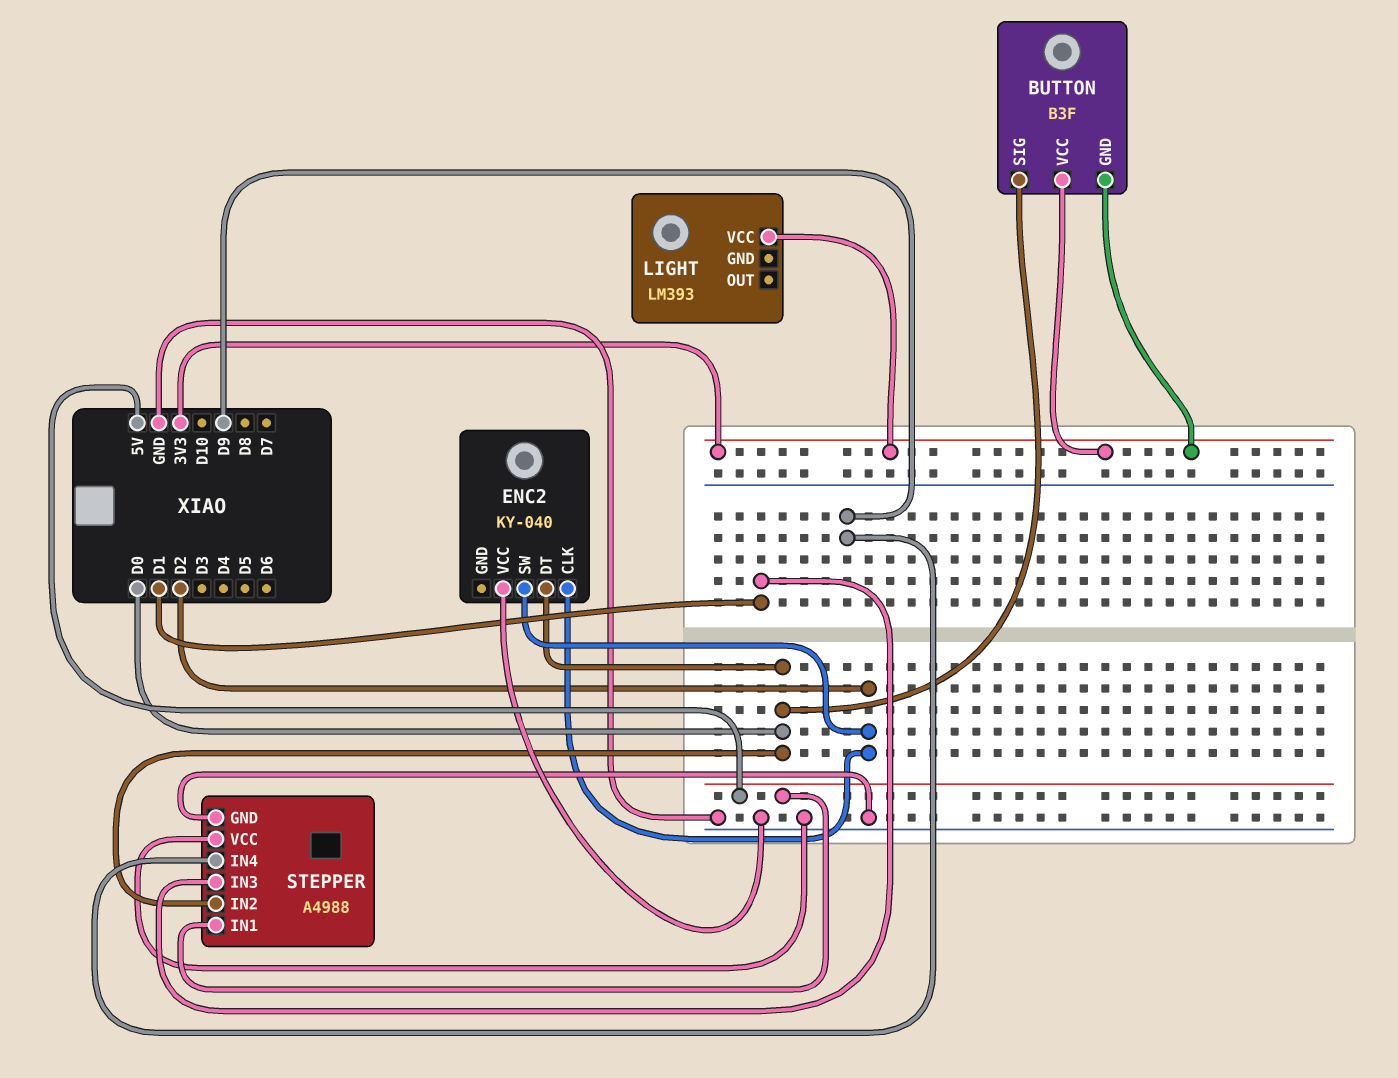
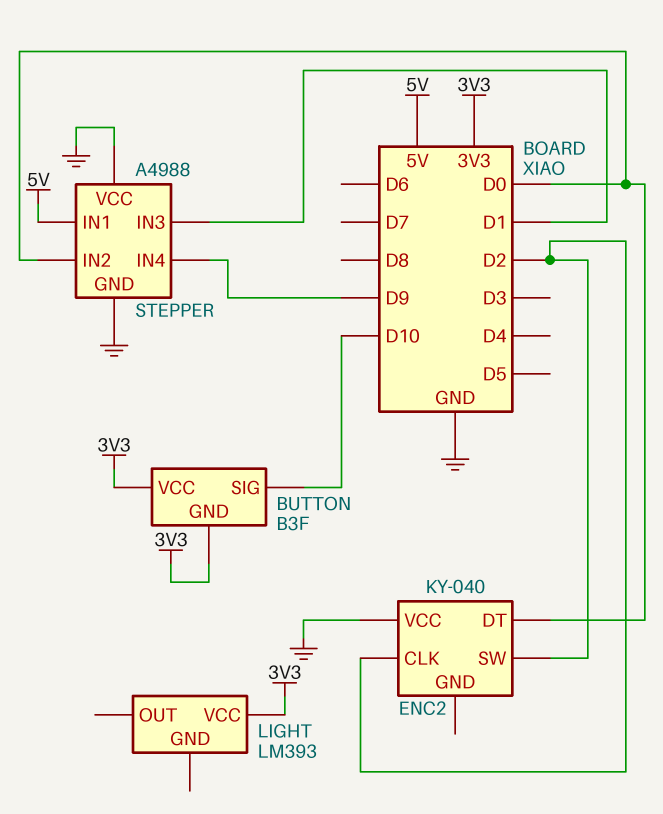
BUTTON pin SIG: D0 -> D10

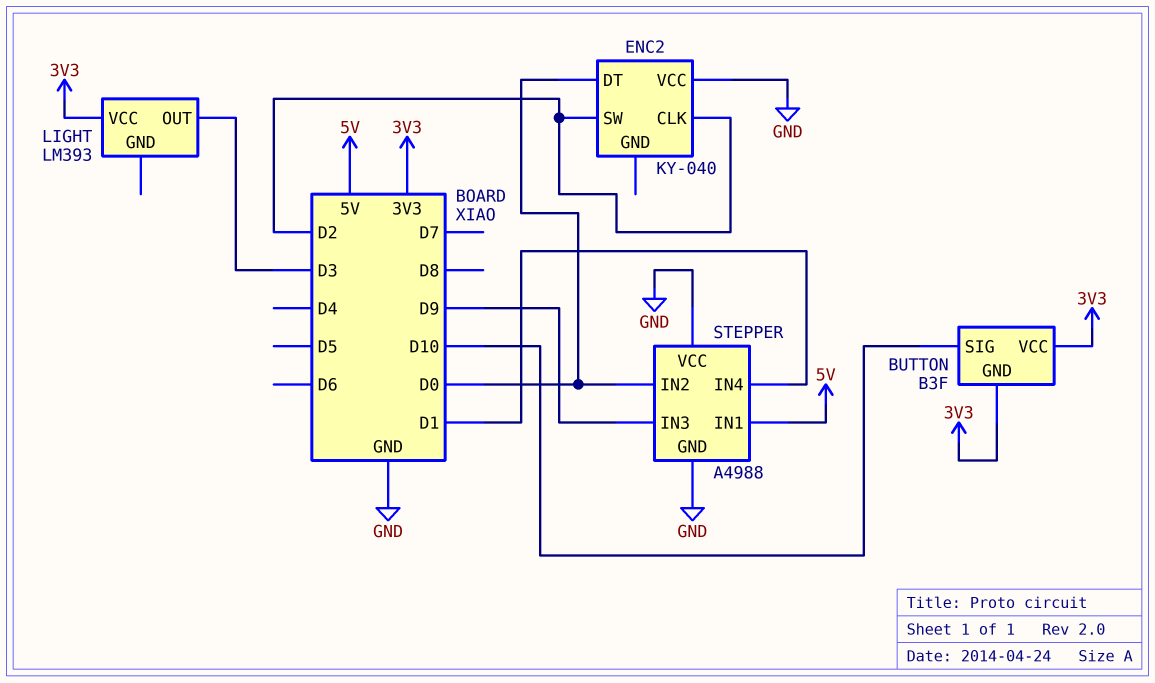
LIGHT pin OUT: none -> D3
STEPPER pin IN3: D1 -> D9
STEPPER pin IN4: D9 -> D1

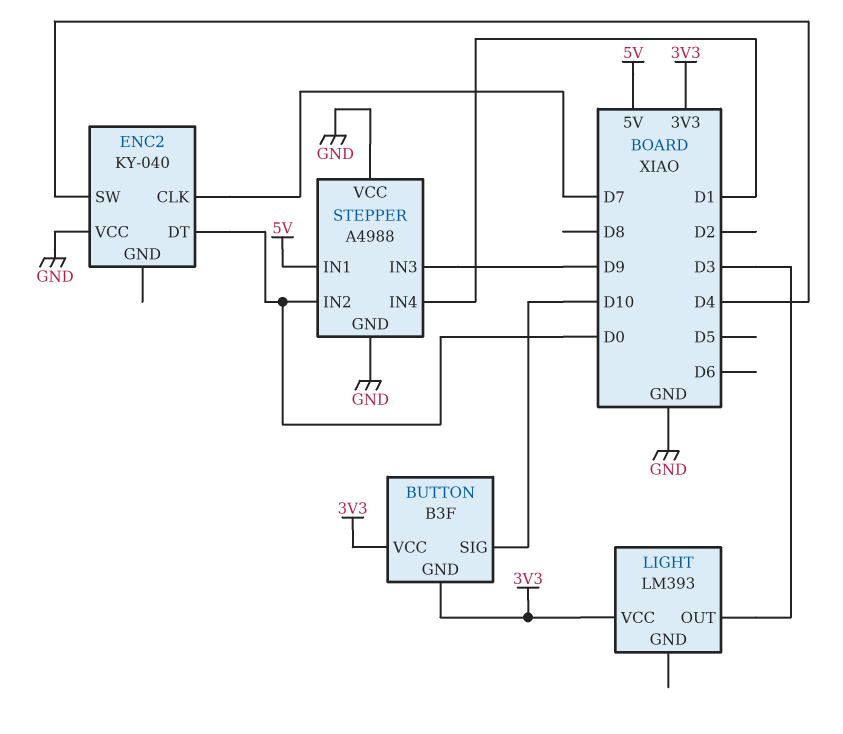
ENC2 pin CLK: D2 -> D7
ENC2 pin SW: D2 -> D4

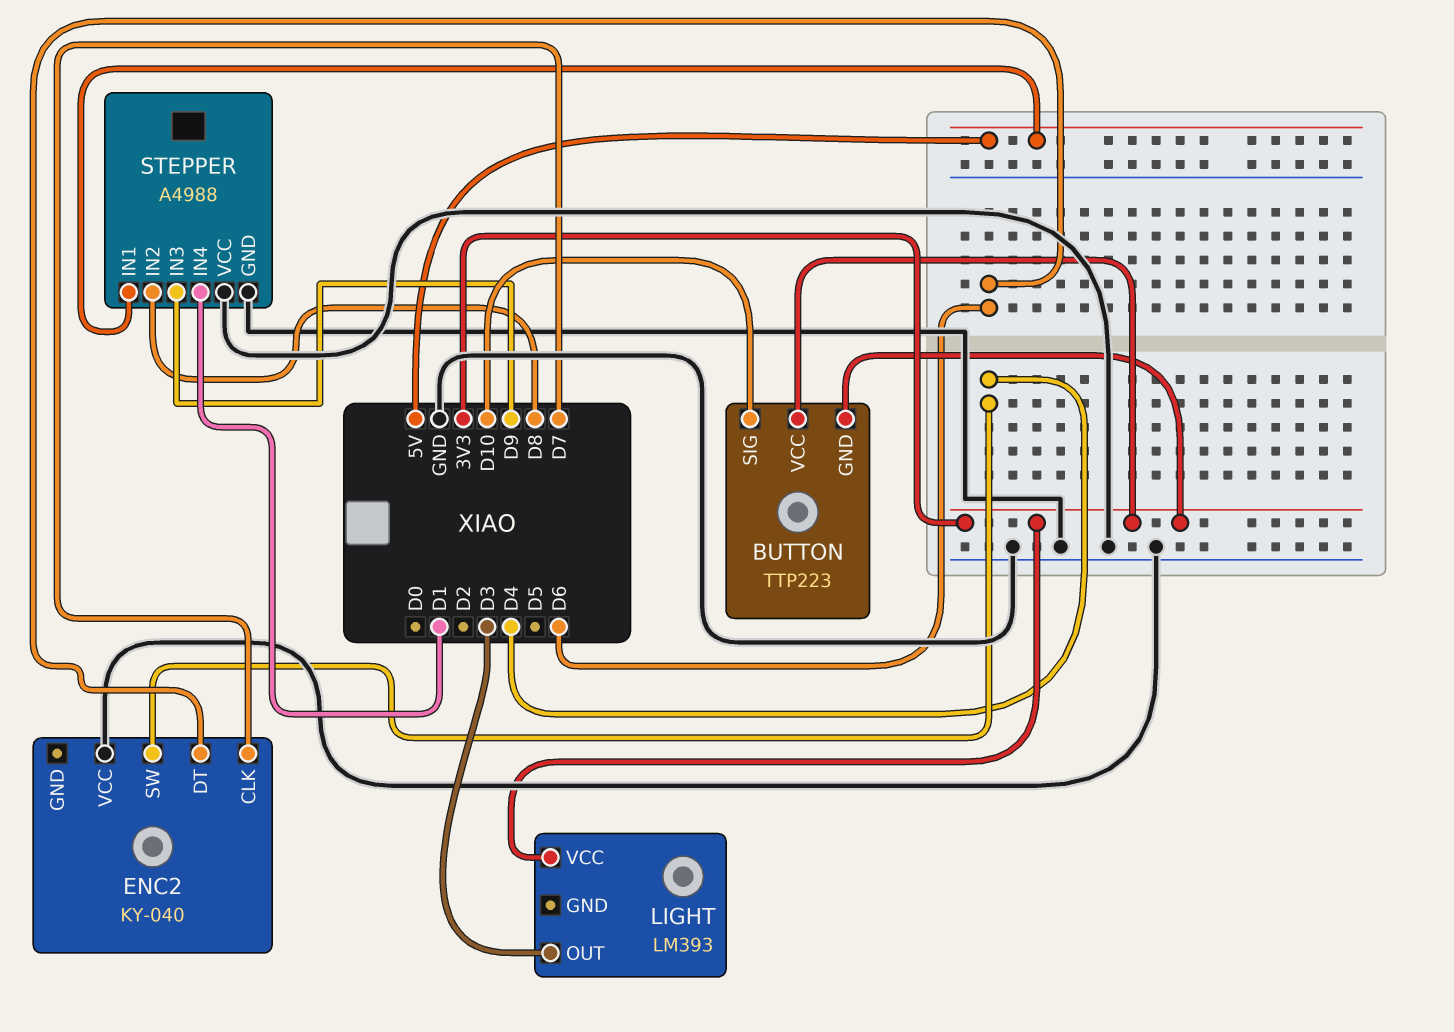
BUTTON: B3F -> TTP223
ENC2 pin DT: D0 -> D6
STEPPER pin IN2: D0 -> D8

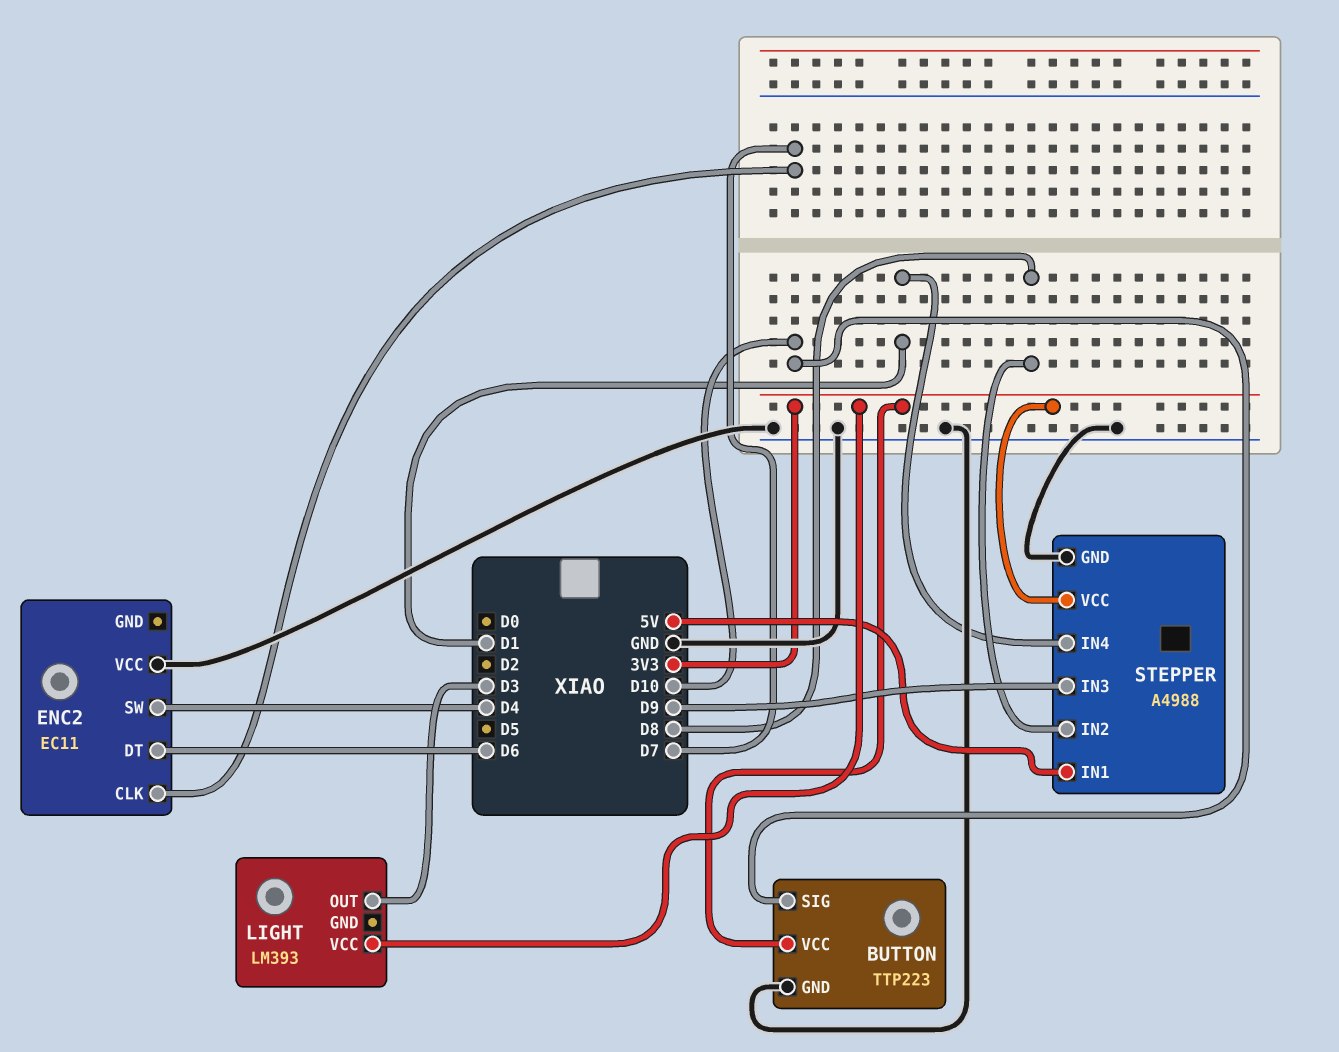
BUTTON pin GND: 3V3 -> GND
ENC2: KY-040 -> EC11
STEPPER pin VCC: GND -> 3V3

